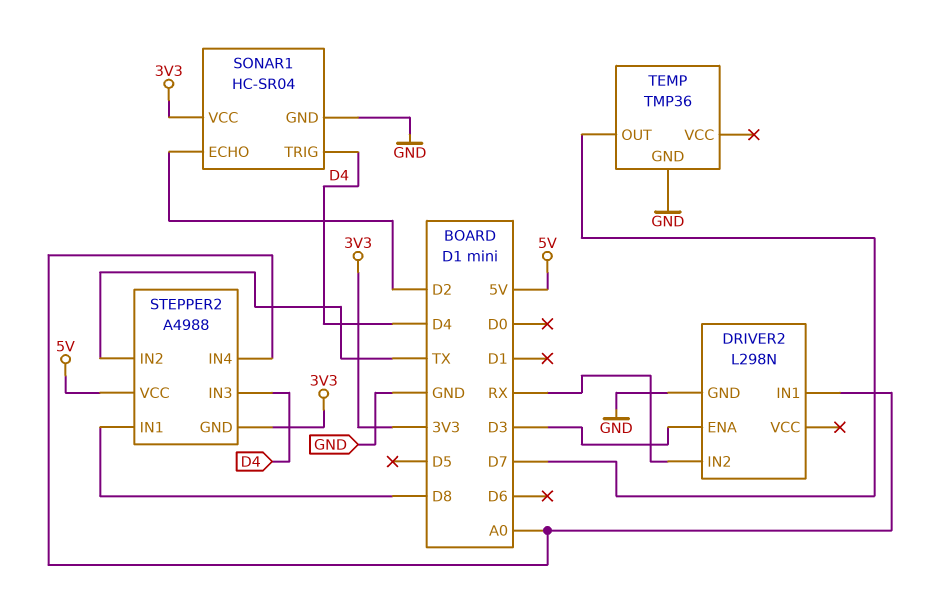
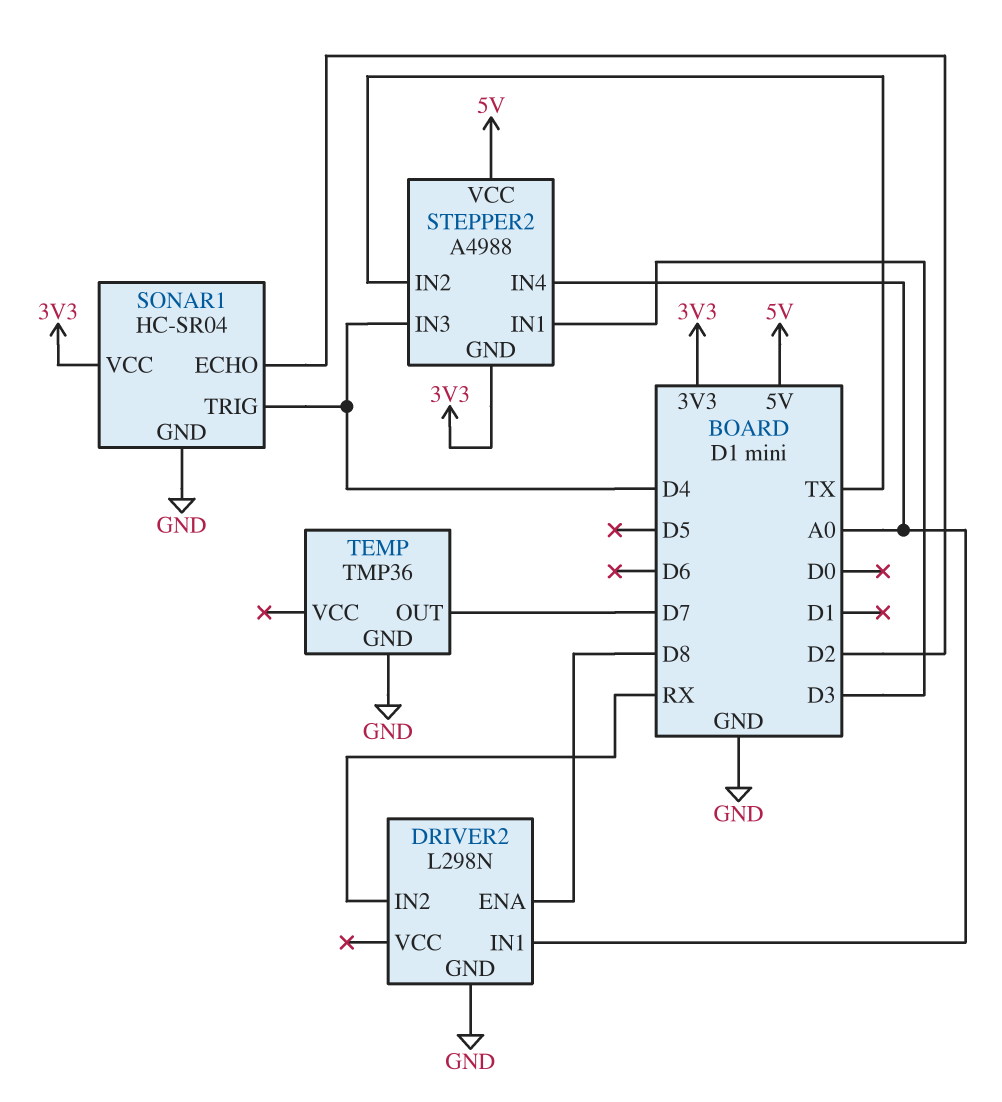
DRIVER2 pin ENA: D3 -> D8
STEPPER2 pin IN1: D8 -> D3

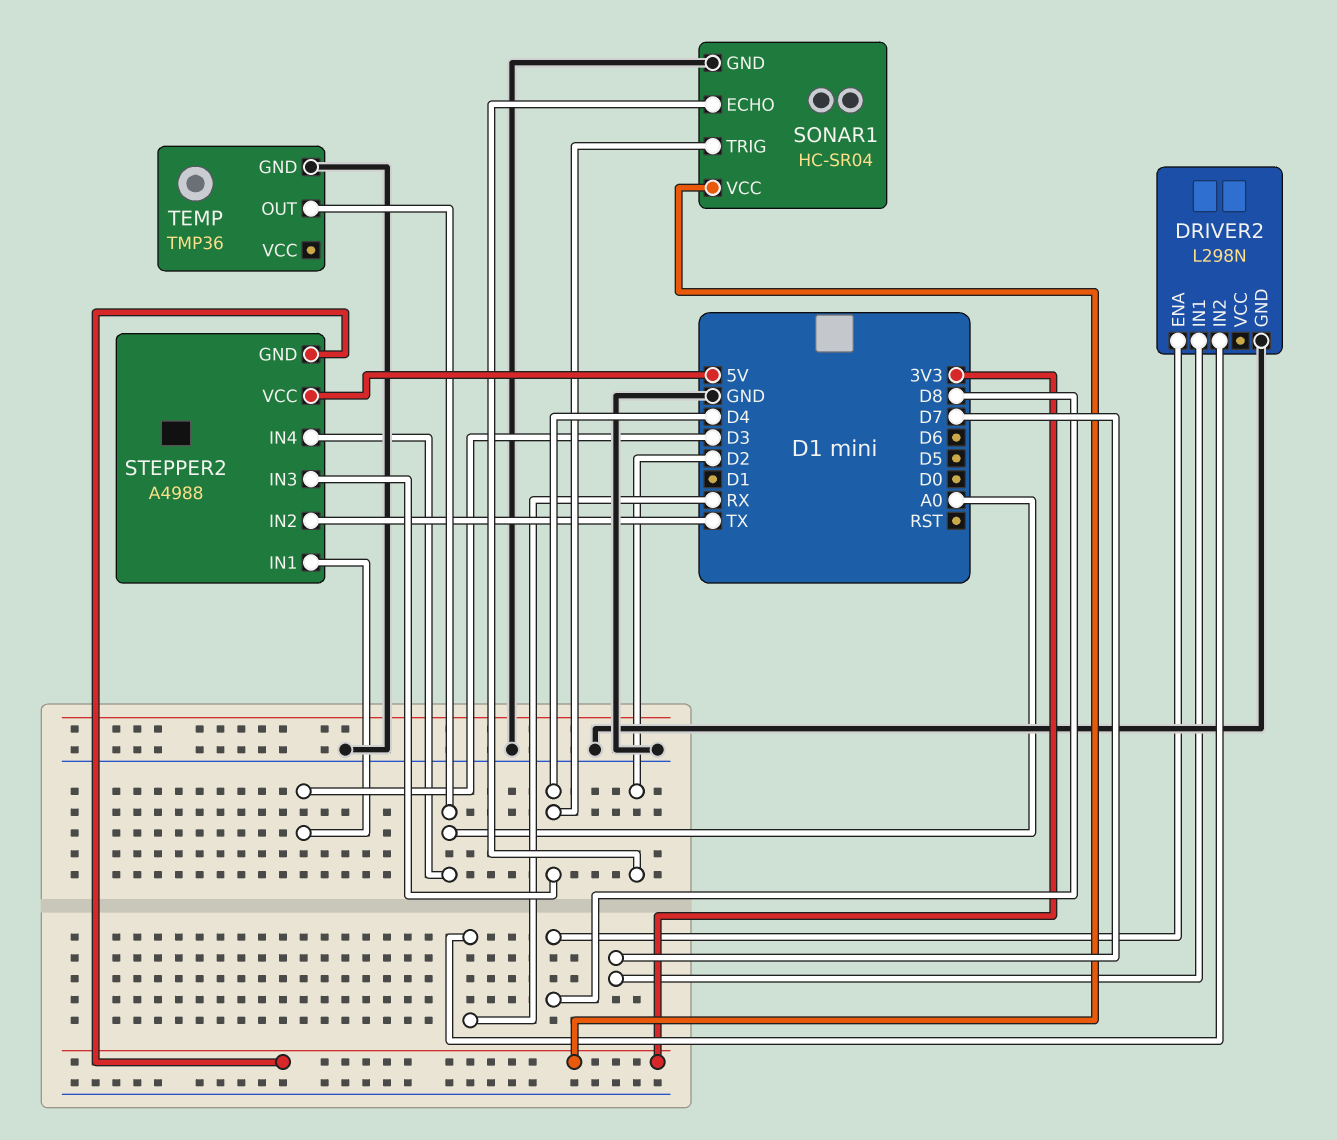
DRIVER2 pin IN1: A0 -> D7
TEMP pin OUT: D7 -> A0

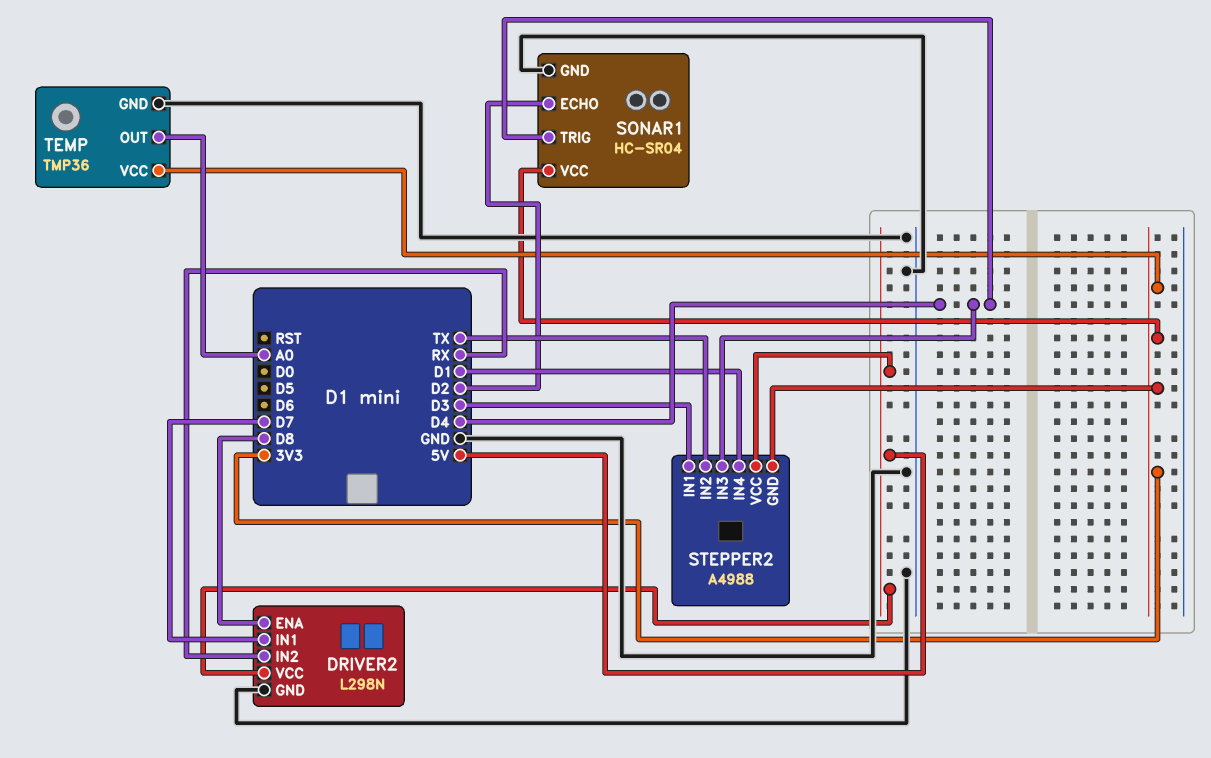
DRIVER2 pin VCC: none -> 5V
STEPPER2 pin IN4: A0 -> D1
TEMP pin VCC: none -> 3V3

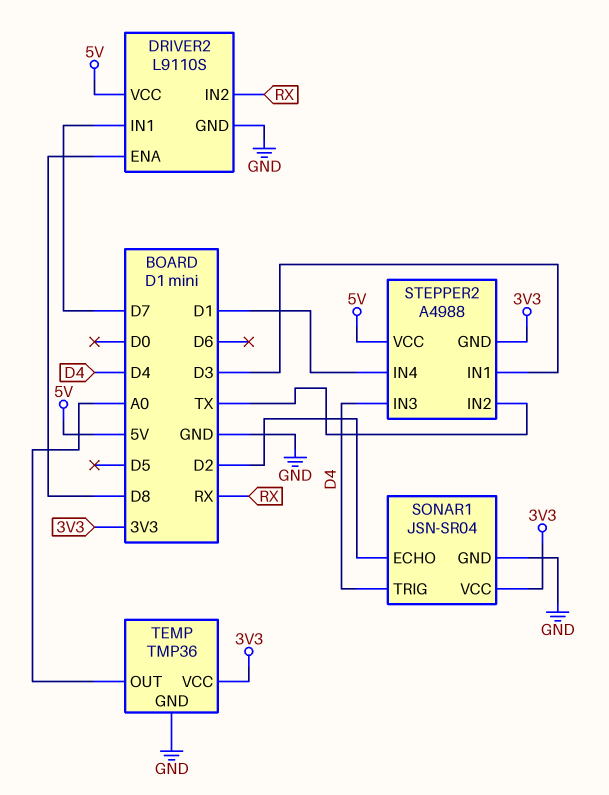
DRIVER2: L298N -> L9110S
SONAR1: HC-SR04 -> JSN-SR04

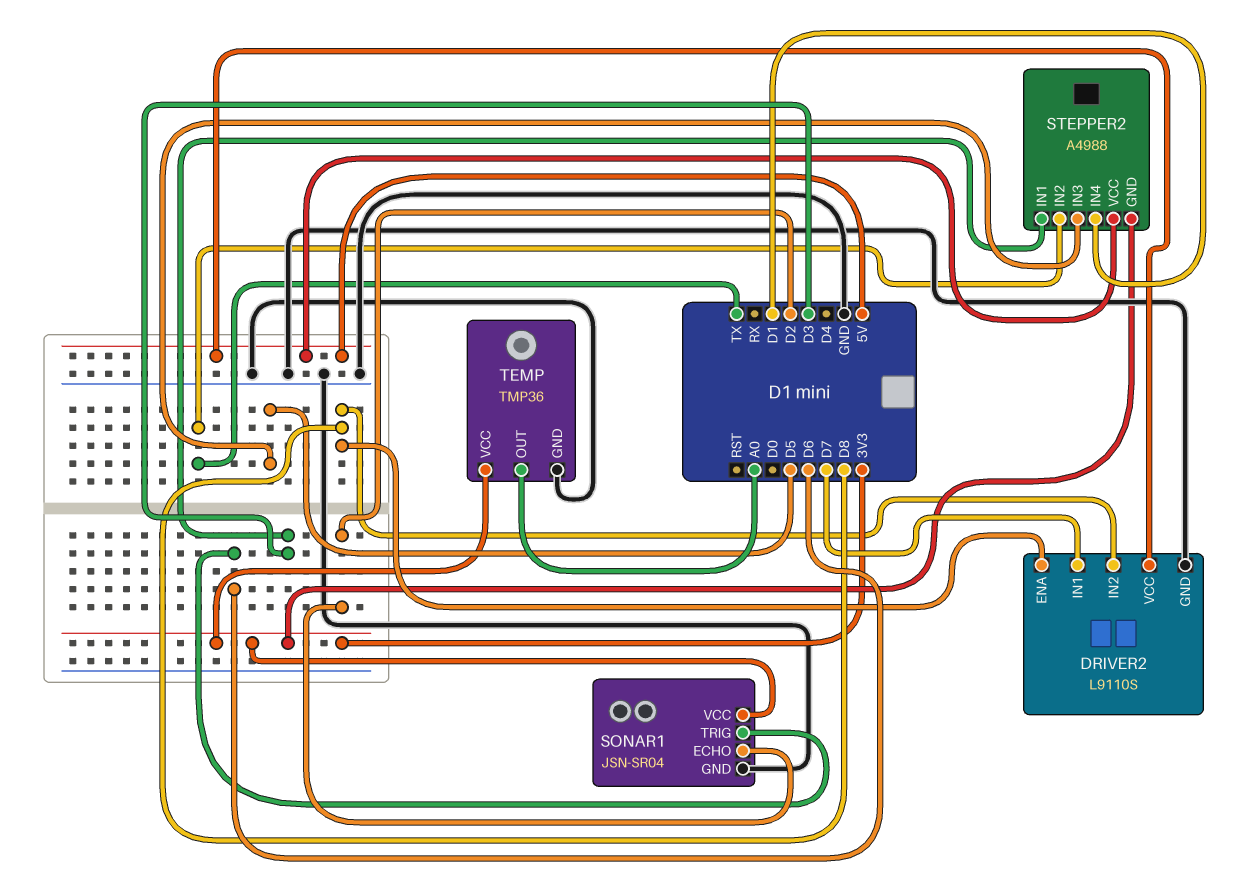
DRIVER2 pin IN2: RX -> D8
SONAR1 pin TRIG: D4 -> D6
STEPPER2 pin IN3: D4 -> D5

